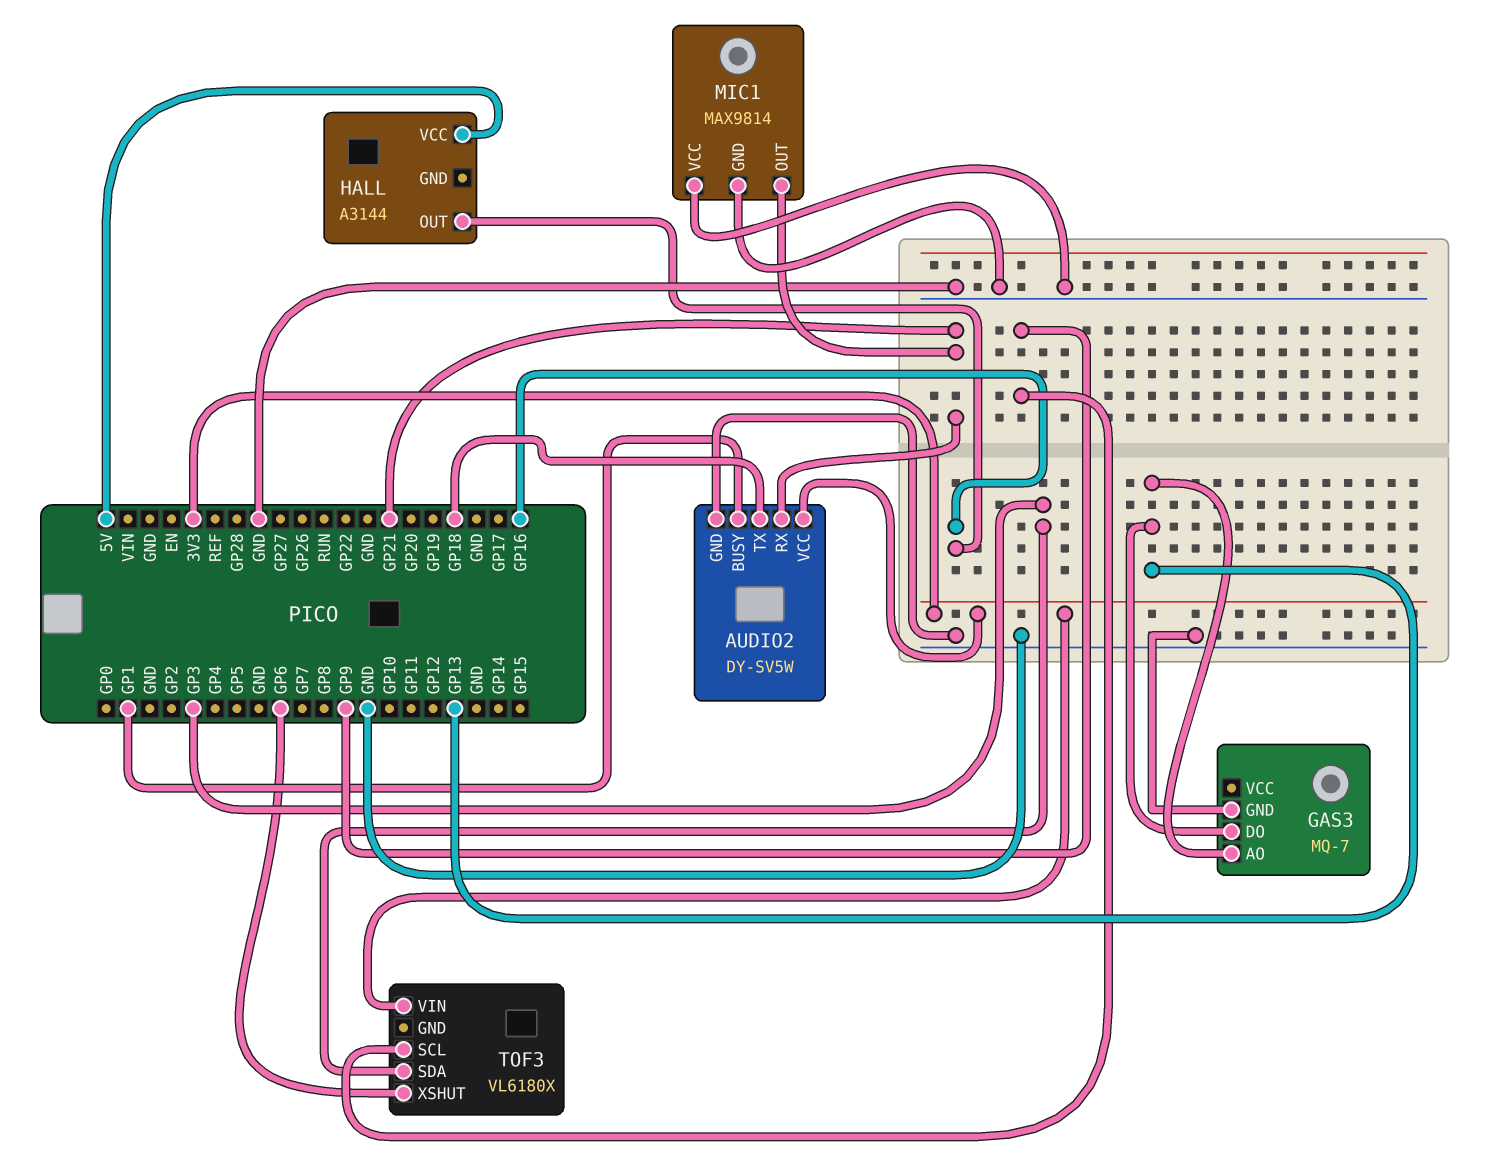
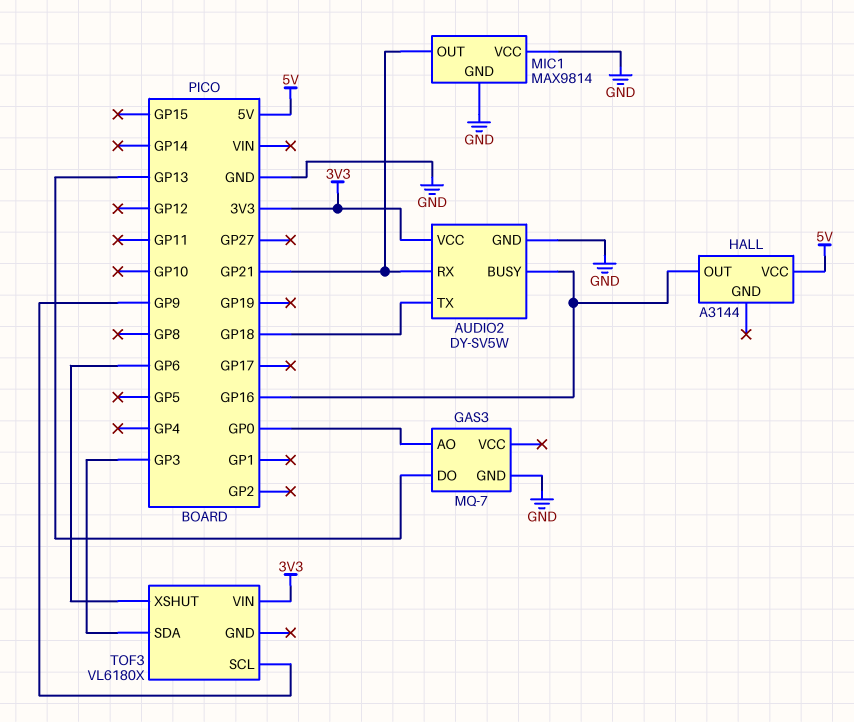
AUDIO2 pin BUSY: GP1 -> GP16
GAS3 pin AO: GP13 -> GP0

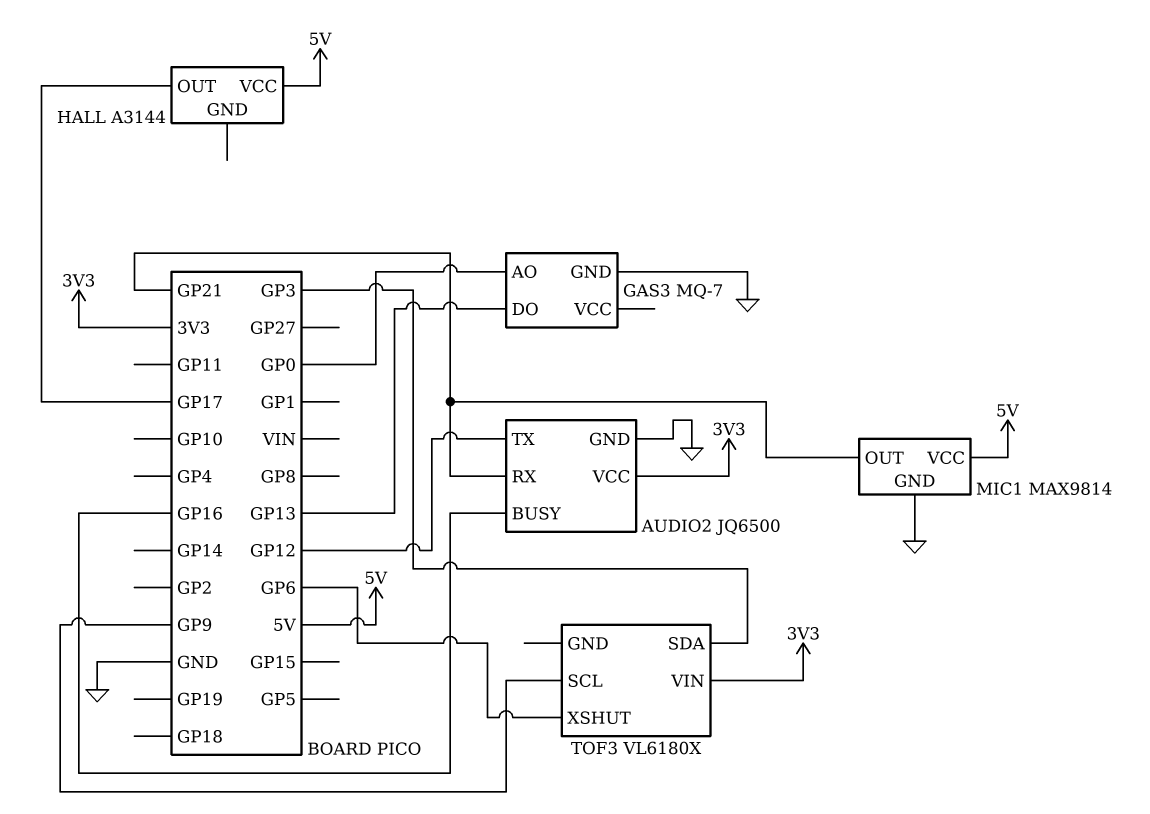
AUDIO2: DY-SV5W -> JQ6500
AUDIO2 pin TX: GP18 -> GP12
HALL pin OUT: GP16 -> GP17
MIC1 pin VCC: GND -> 5V

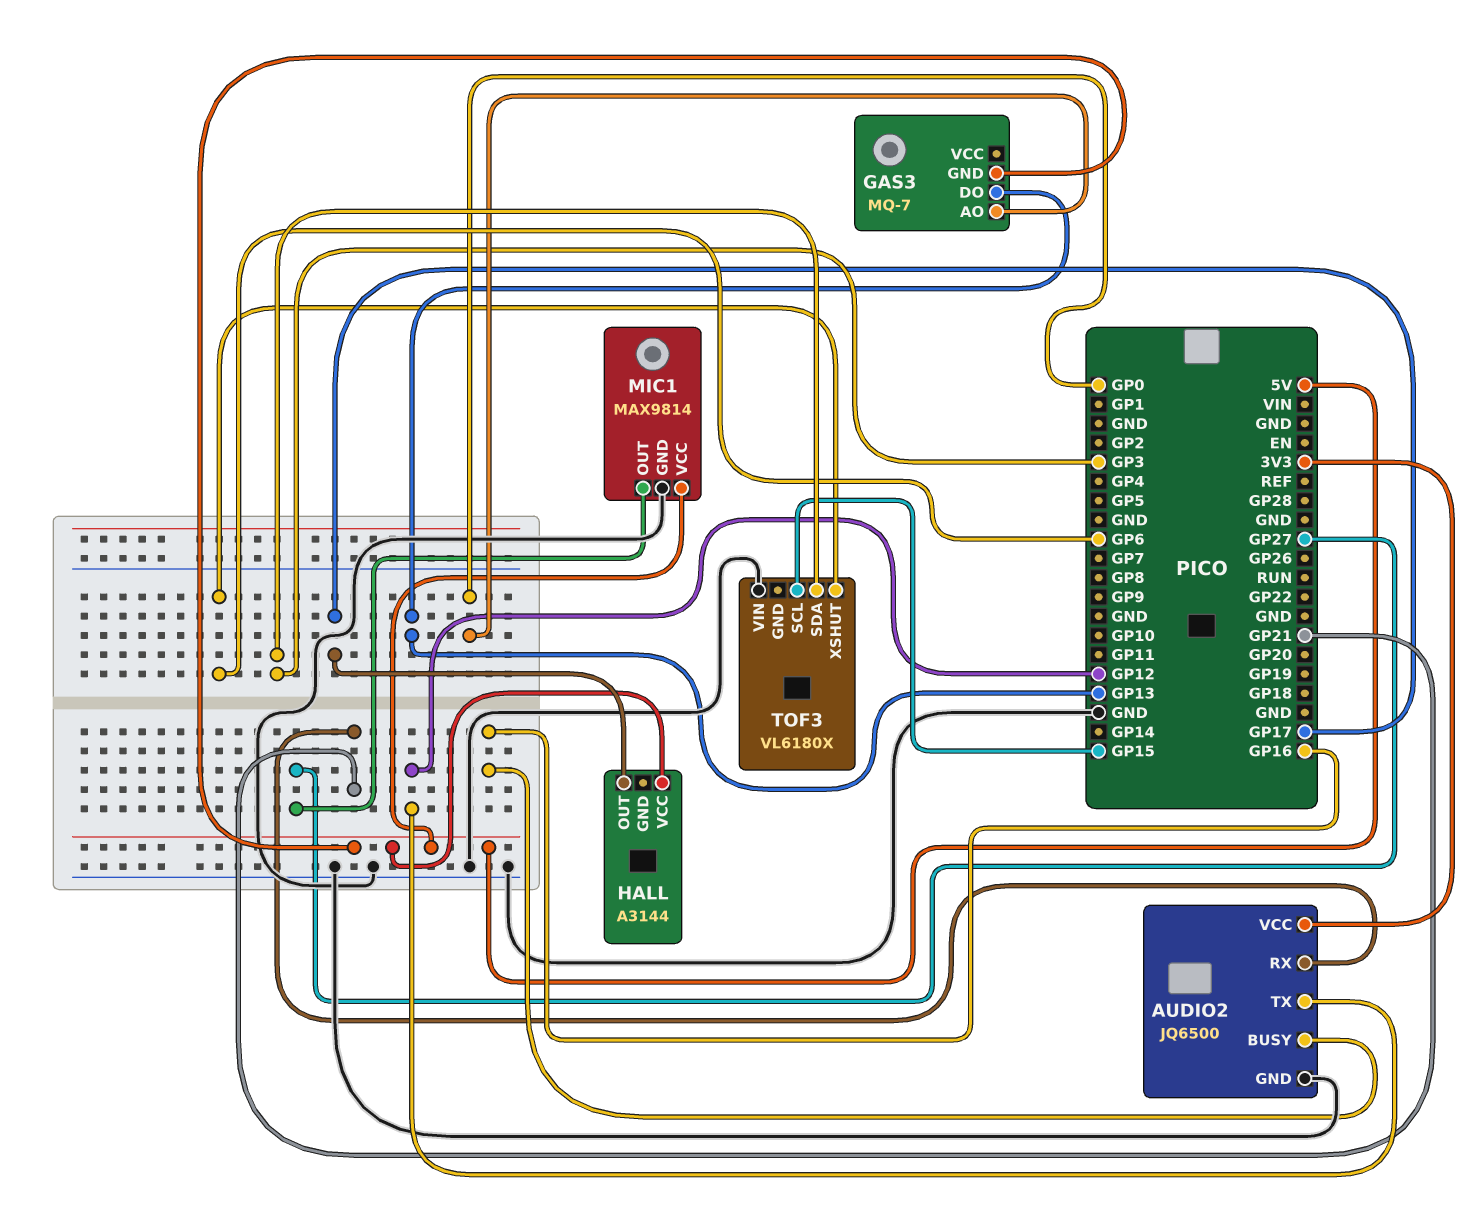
GAS3 pin GND: GND -> 5V
MIC1 pin OUT: GP21 -> GP27
TOF3 pin SCL: GP9 -> GP15
TOF3 pin VIN: 3V3 -> GND

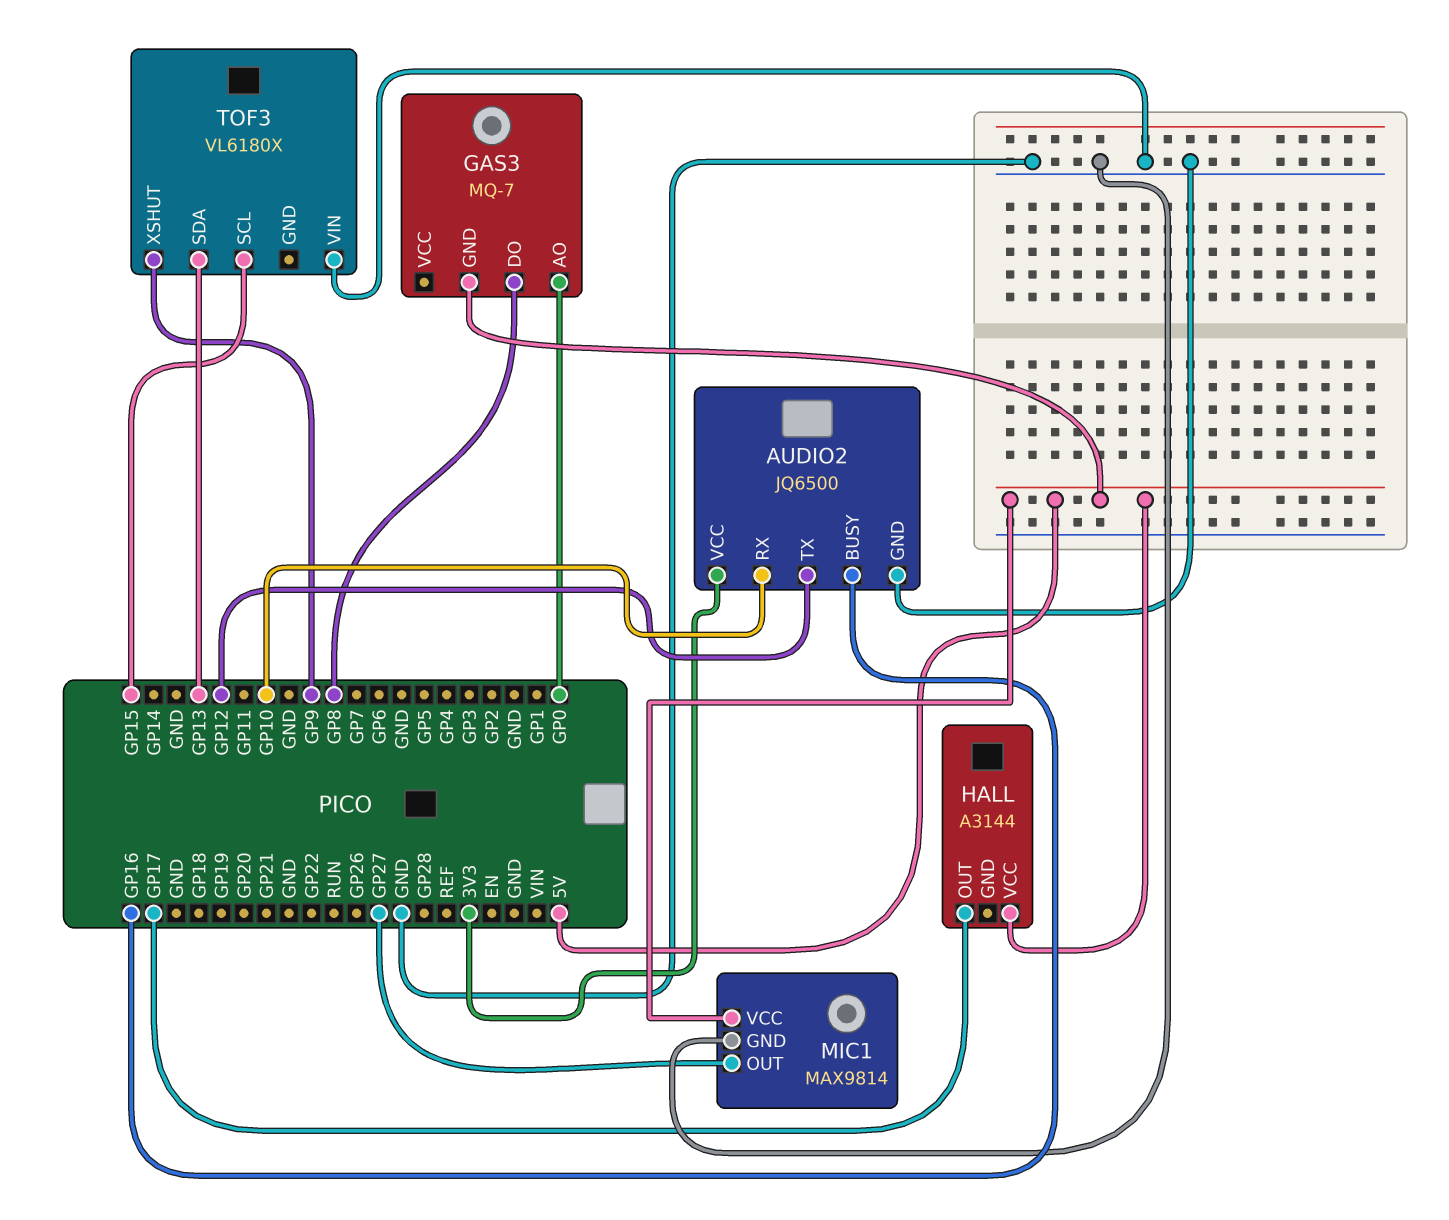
AUDIO2 pin RX: GP21 -> GP10
GAS3 pin DO: GP13 -> GP8
TOF3 pin SDA: GP3 -> GP13
TOF3 pin XSHUT: GP6 -> GP9

